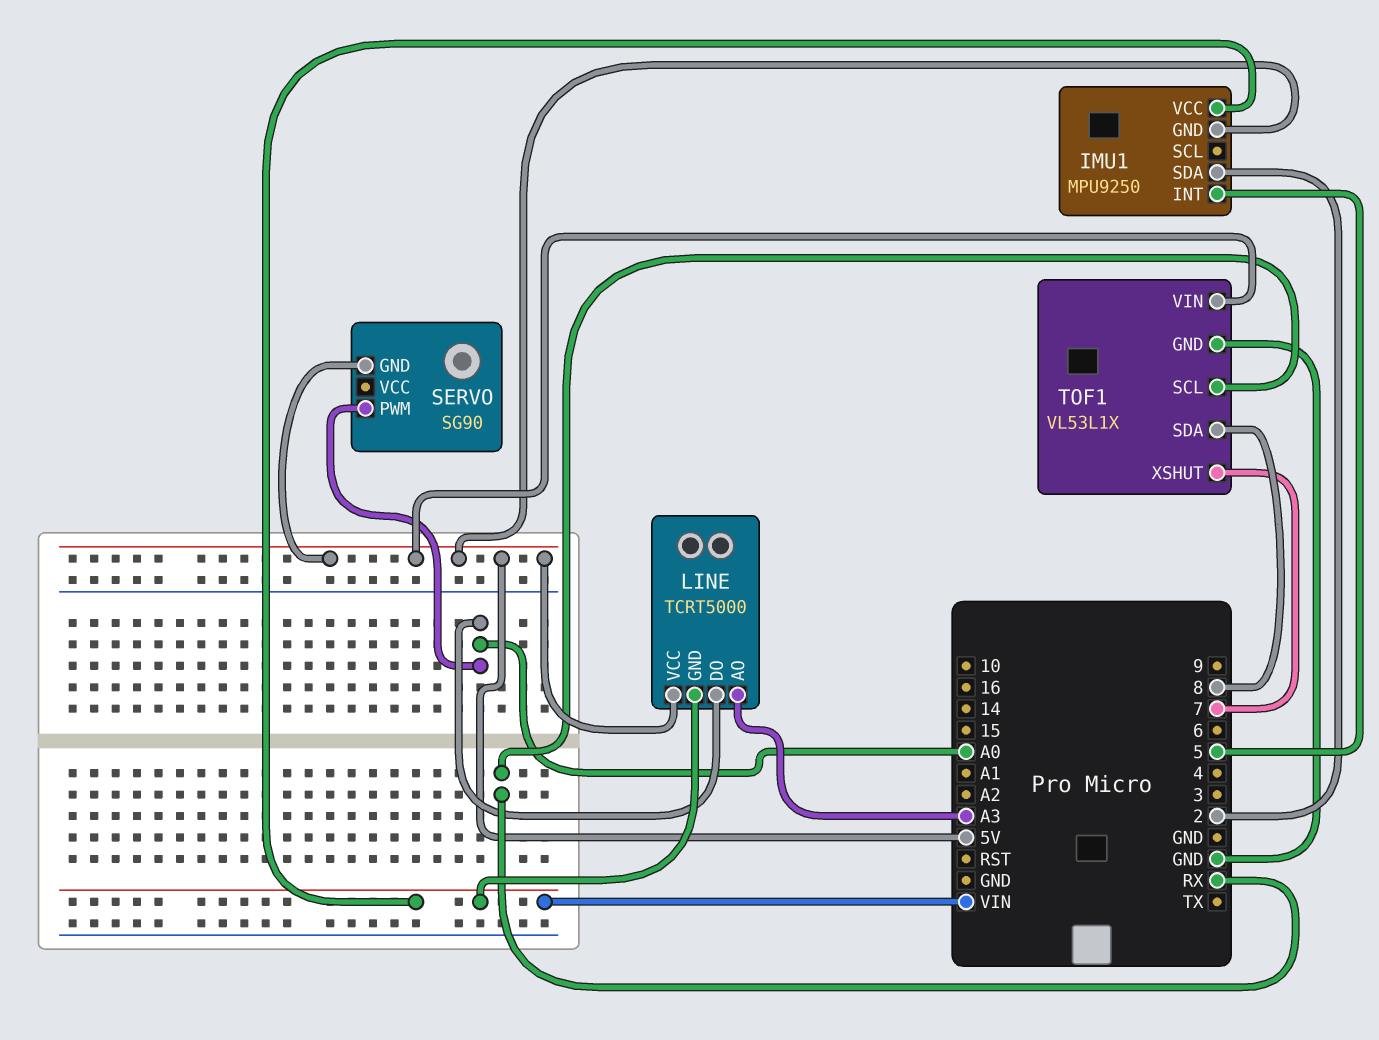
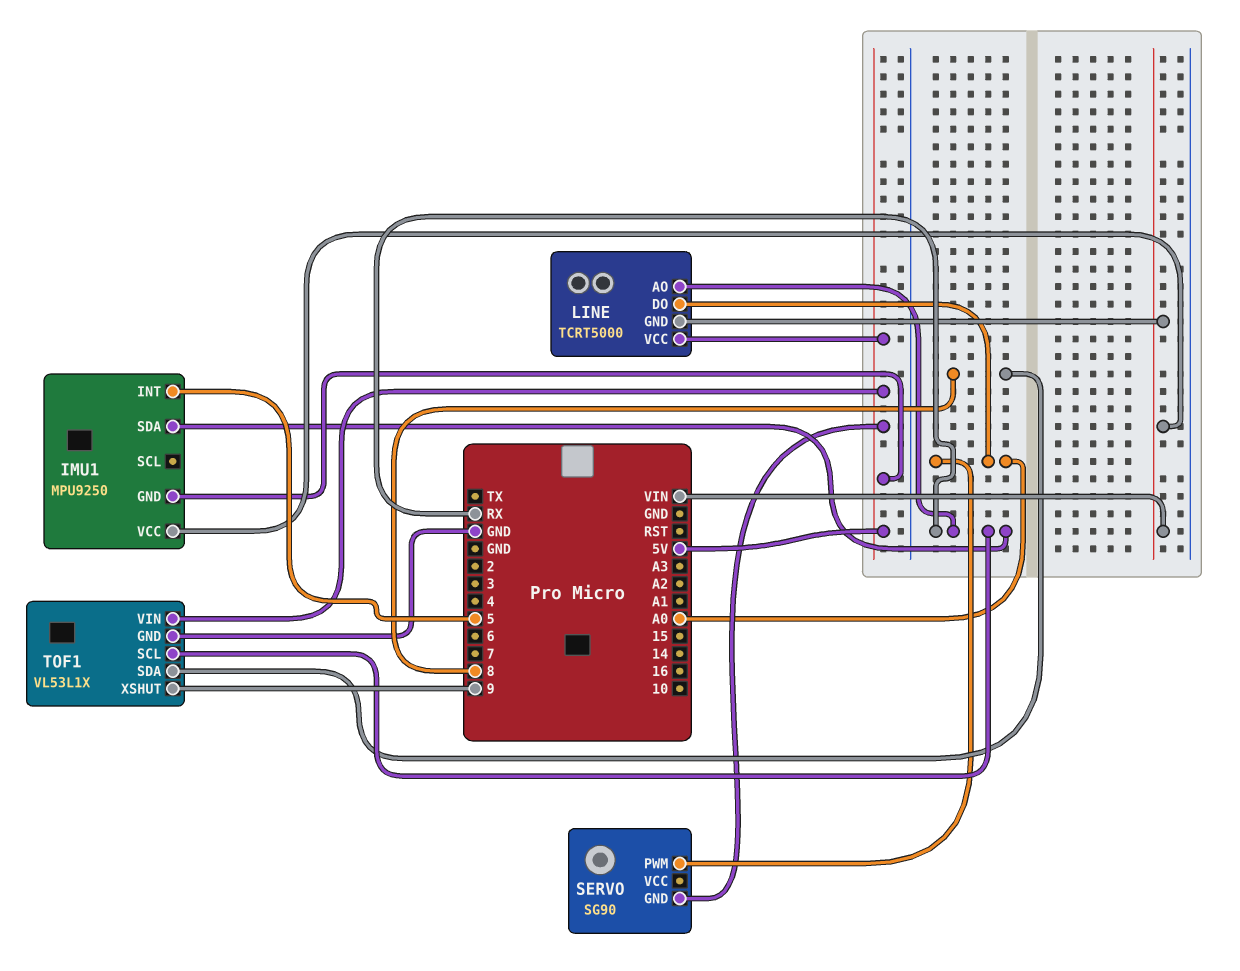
IMU1 pin SDA: 2 -> RX
LINE pin AO: A3 -> RX
TOF1 pin XSHUT: 7 -> 9

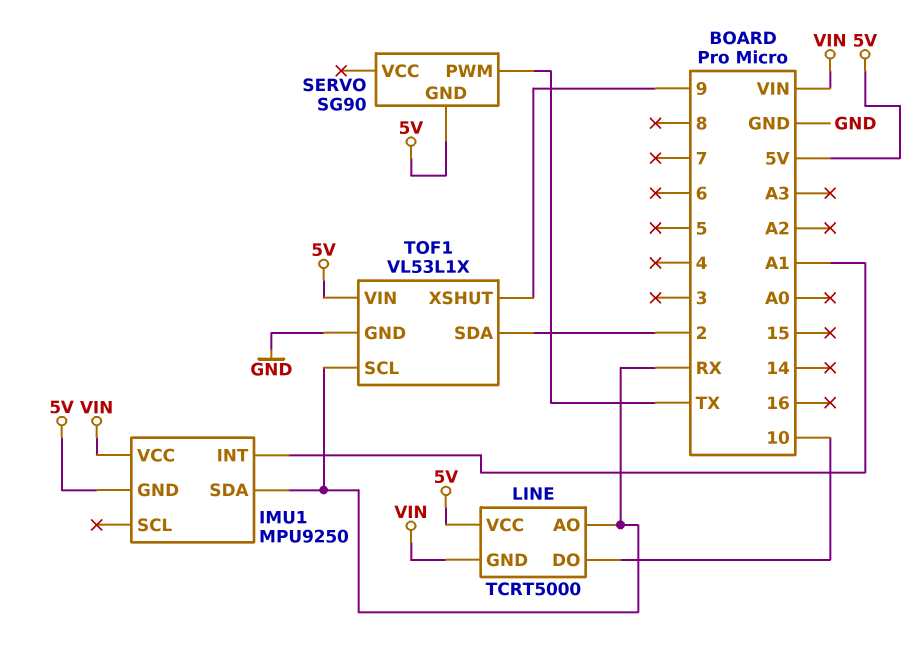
IMU1 pin INT: 5 -> A1
LINE pin DO: A0 -> 10
SERVO pin PWM: A0 -> TX
TOF1 pin SDA: 8 -> 2

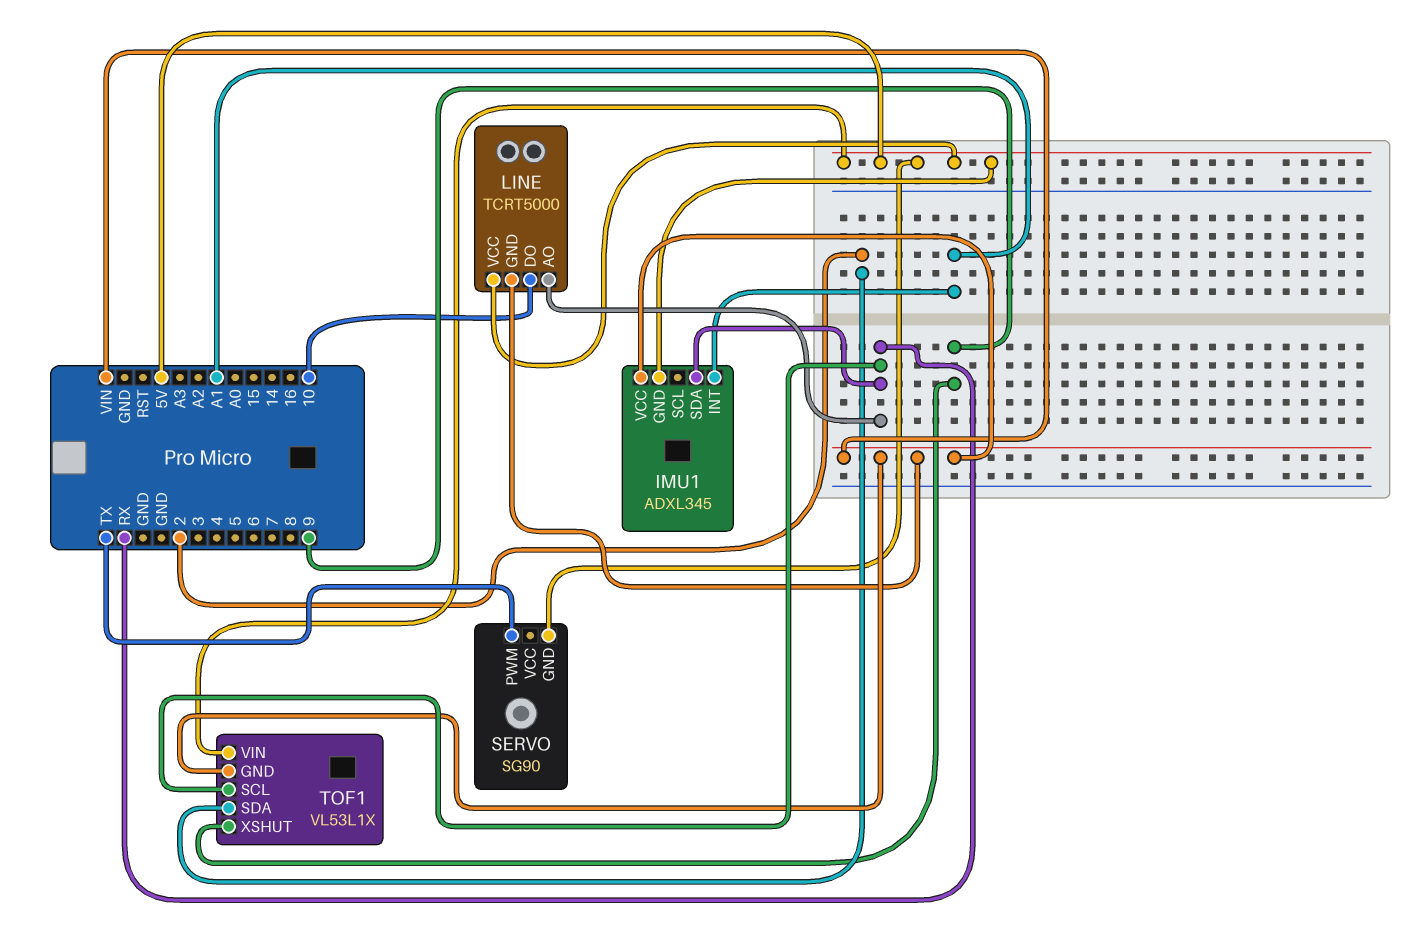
IMU1: MPU9250 -> ADXL345
TOF1 pin GND: GND -> VIN

